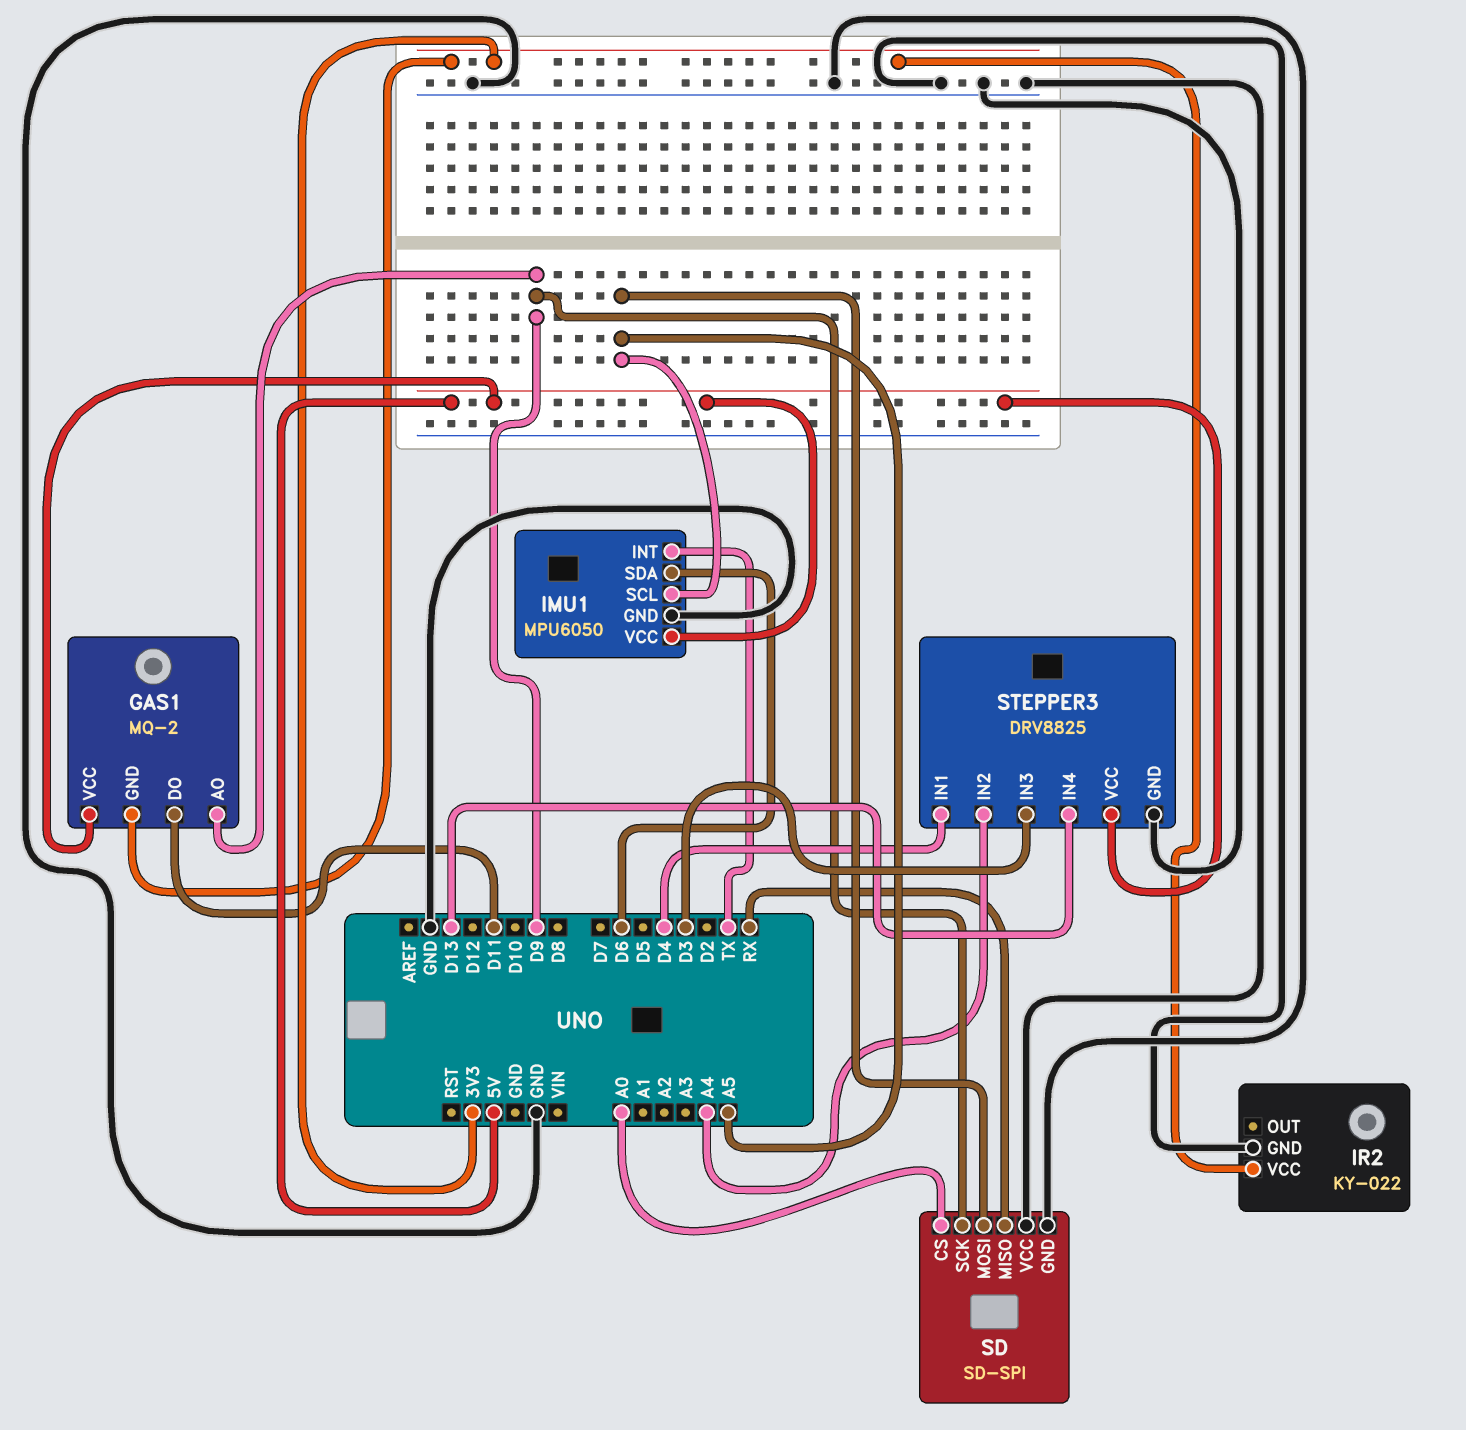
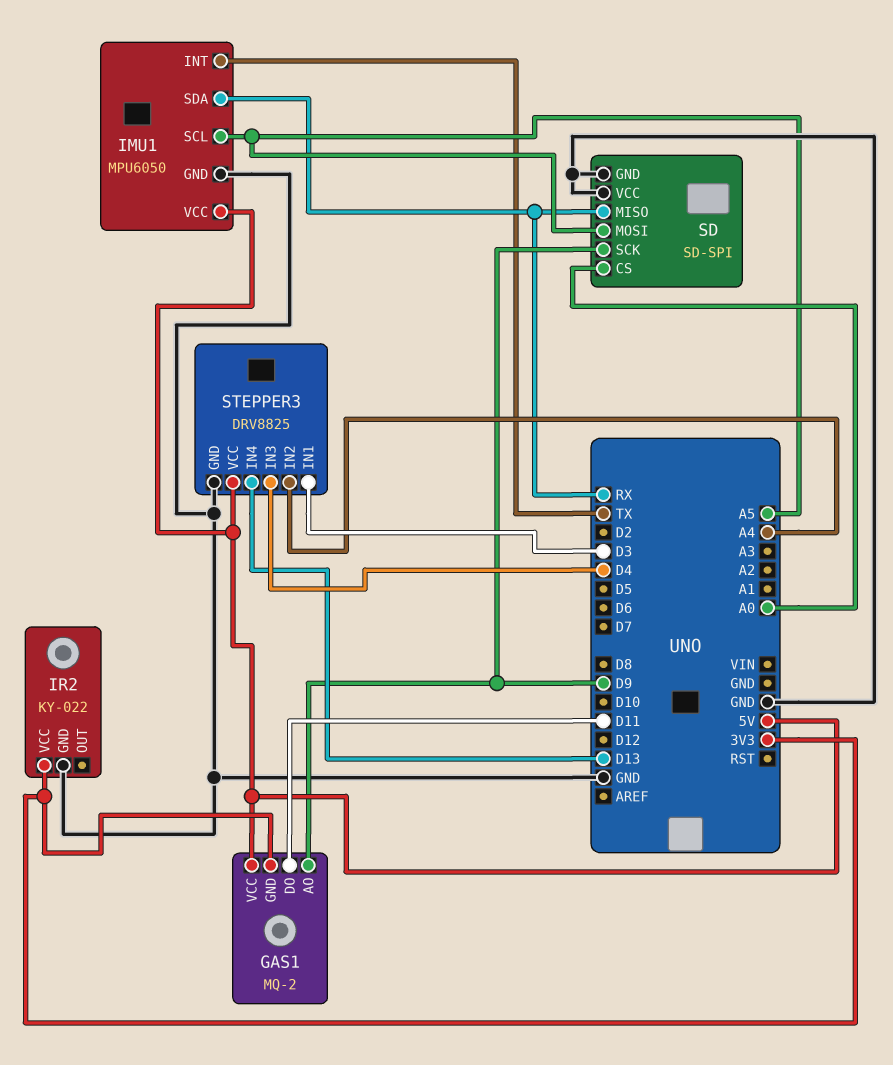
IMU1 pin SDA: D6 -> RX
STEPPER3 pin IN1: D4 -> D3
STEPPER3 pin IN3: D3 -> D4

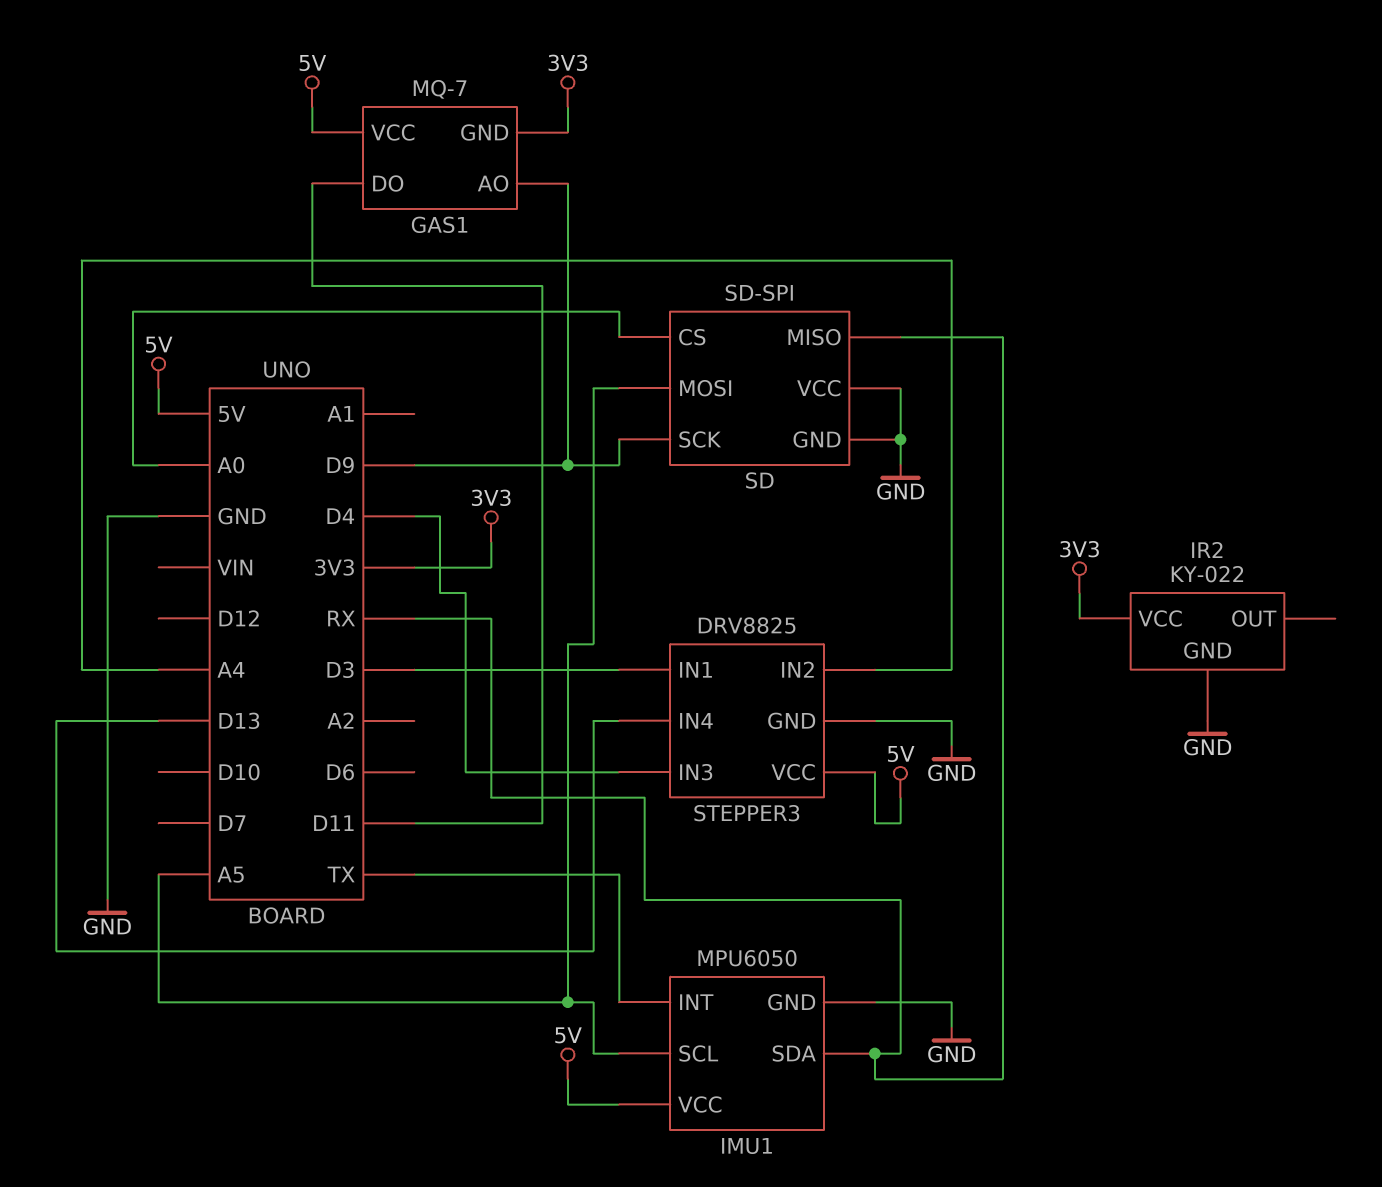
GAS1: MQ-2 -> MQ-7

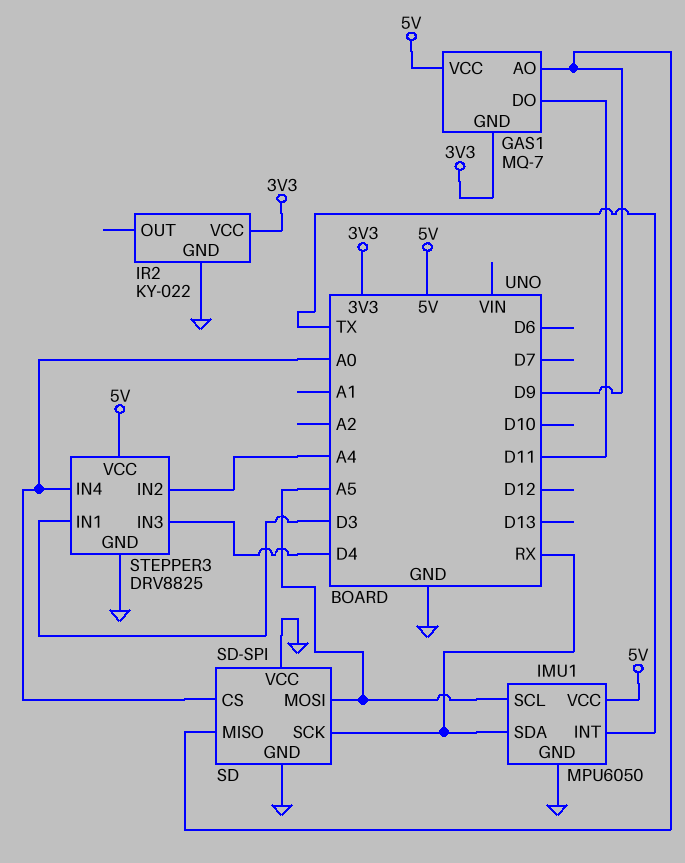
SD pin MISO: RX -> D9
SD pin SCK: D9 -> RX
STEPPER3 pin IN4: D13 -> A0

